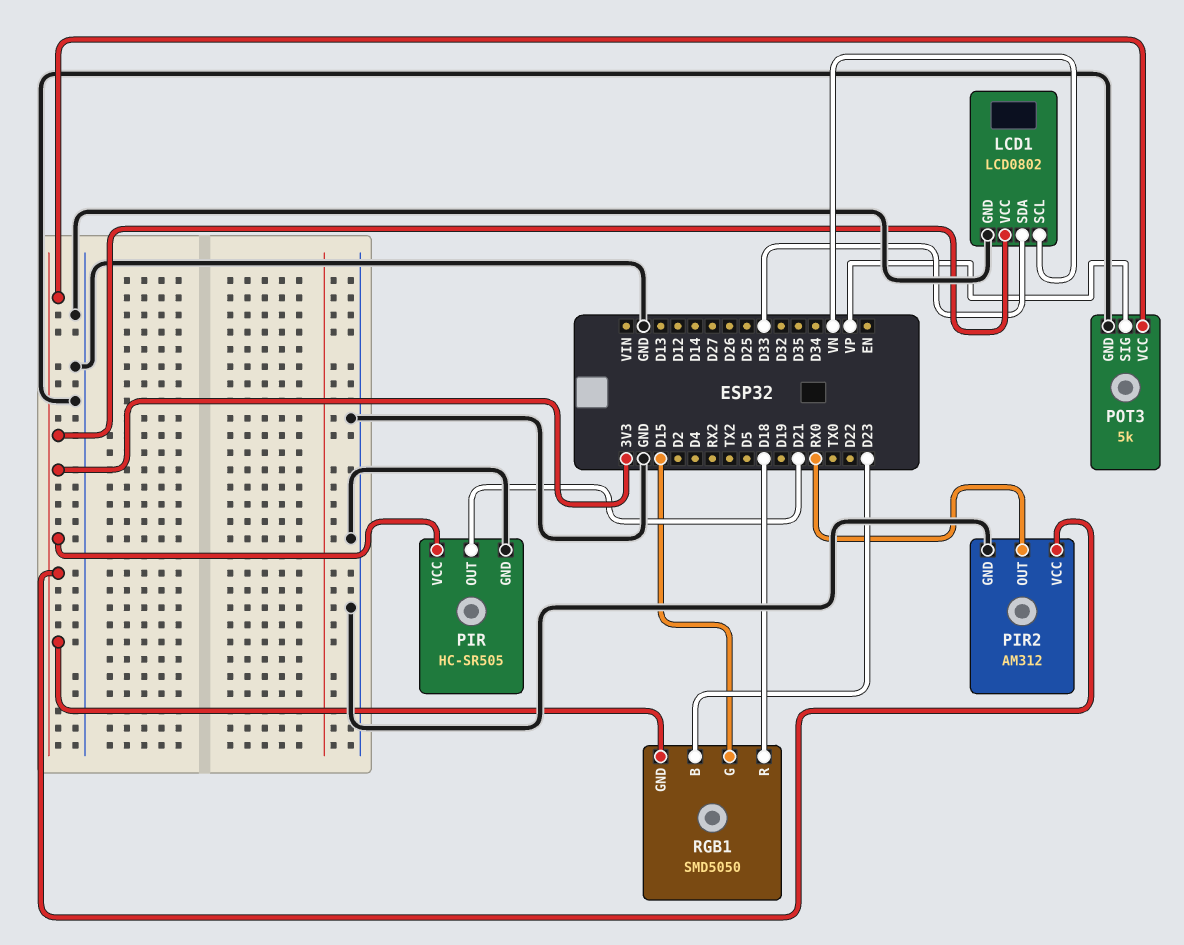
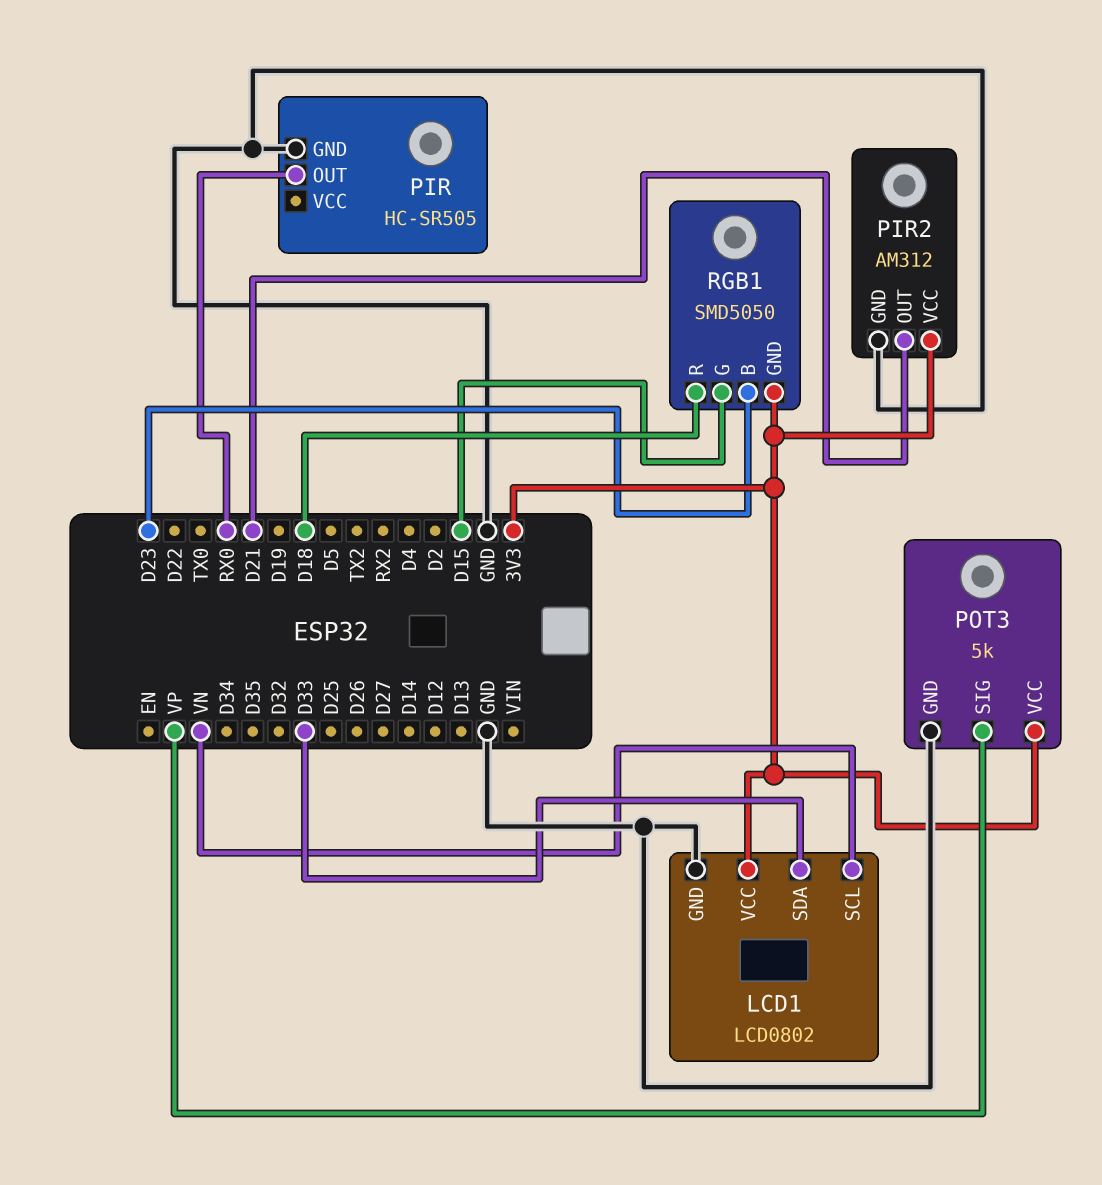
PIR pin OUT: D21 -> RX0
PIR pin VCC: 3V3 -> none
PIR2 pin OUT: RX0 -> D21

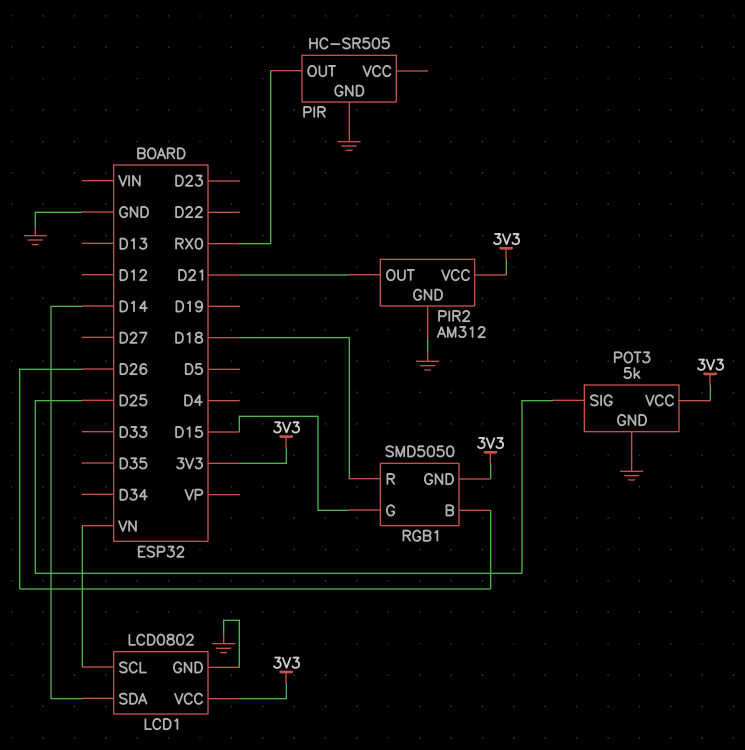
LCD1 pin SDA: D33 -> D14
POT3 pin SIG: VP -> D25
RGB1 pin B: D23 -> D26

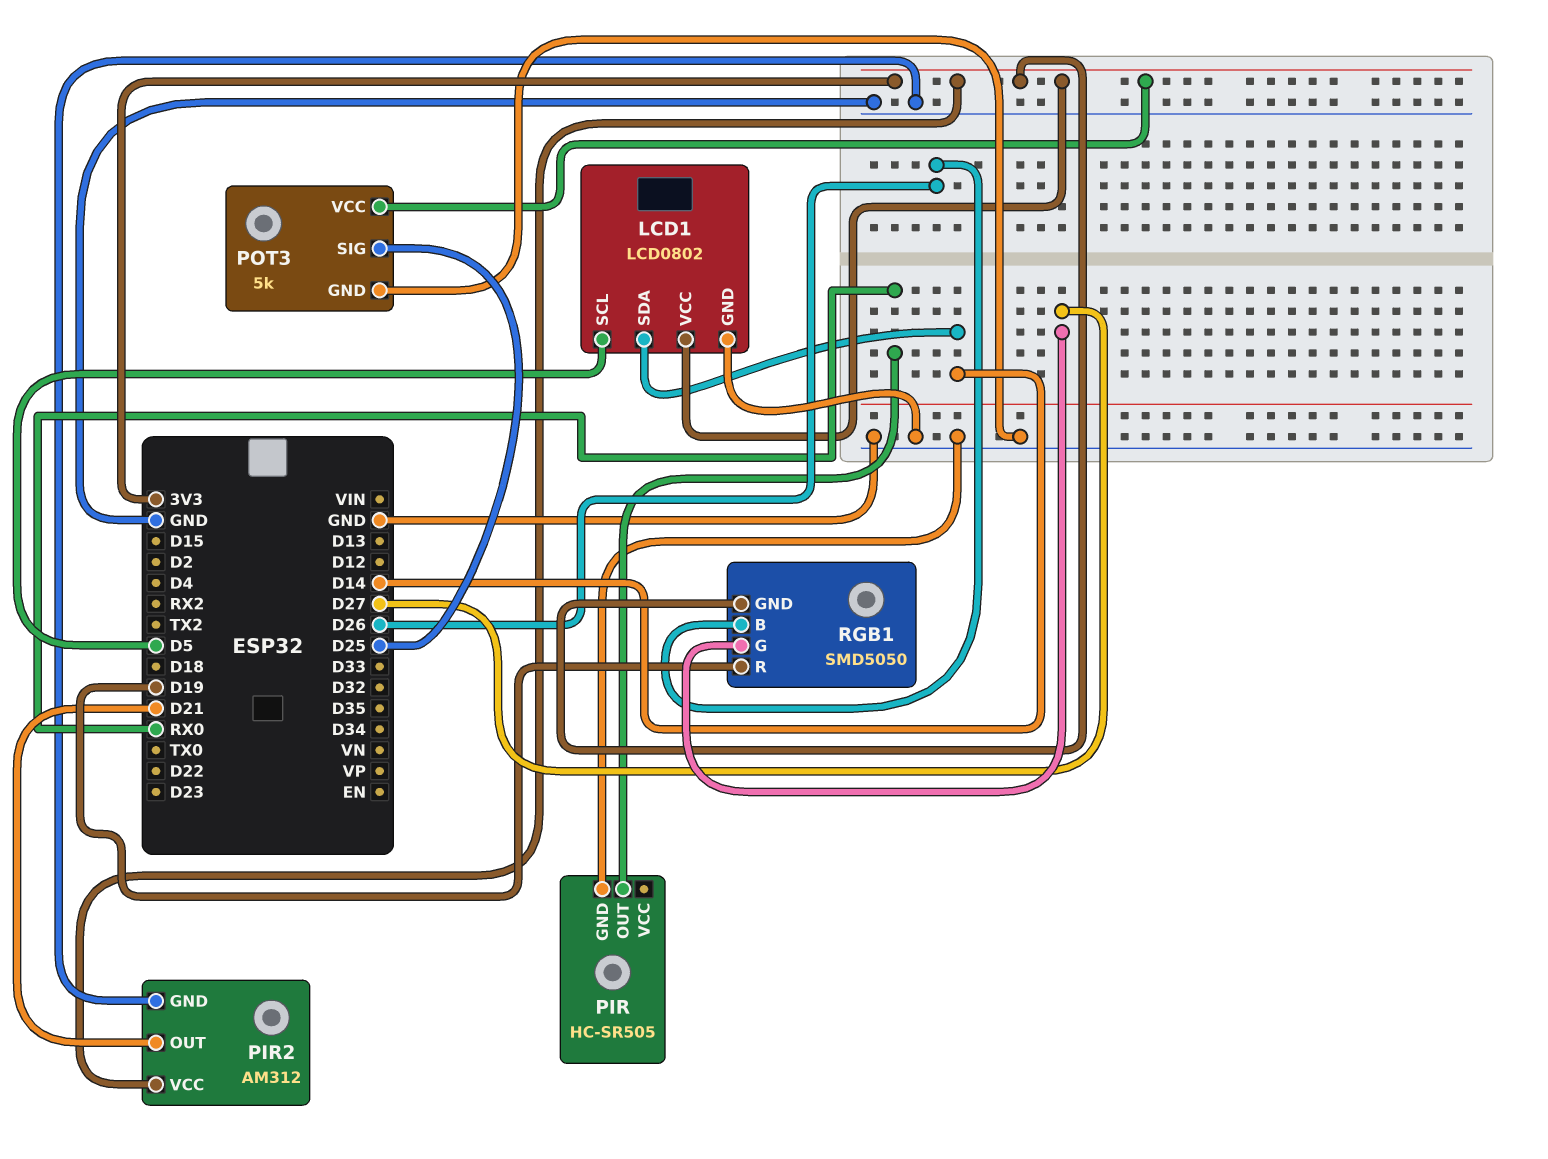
LCD1 pin SCL: VN -> D5
RGB1 pin G: D15 -> D27
RGB1 pin R: D18 -> D19

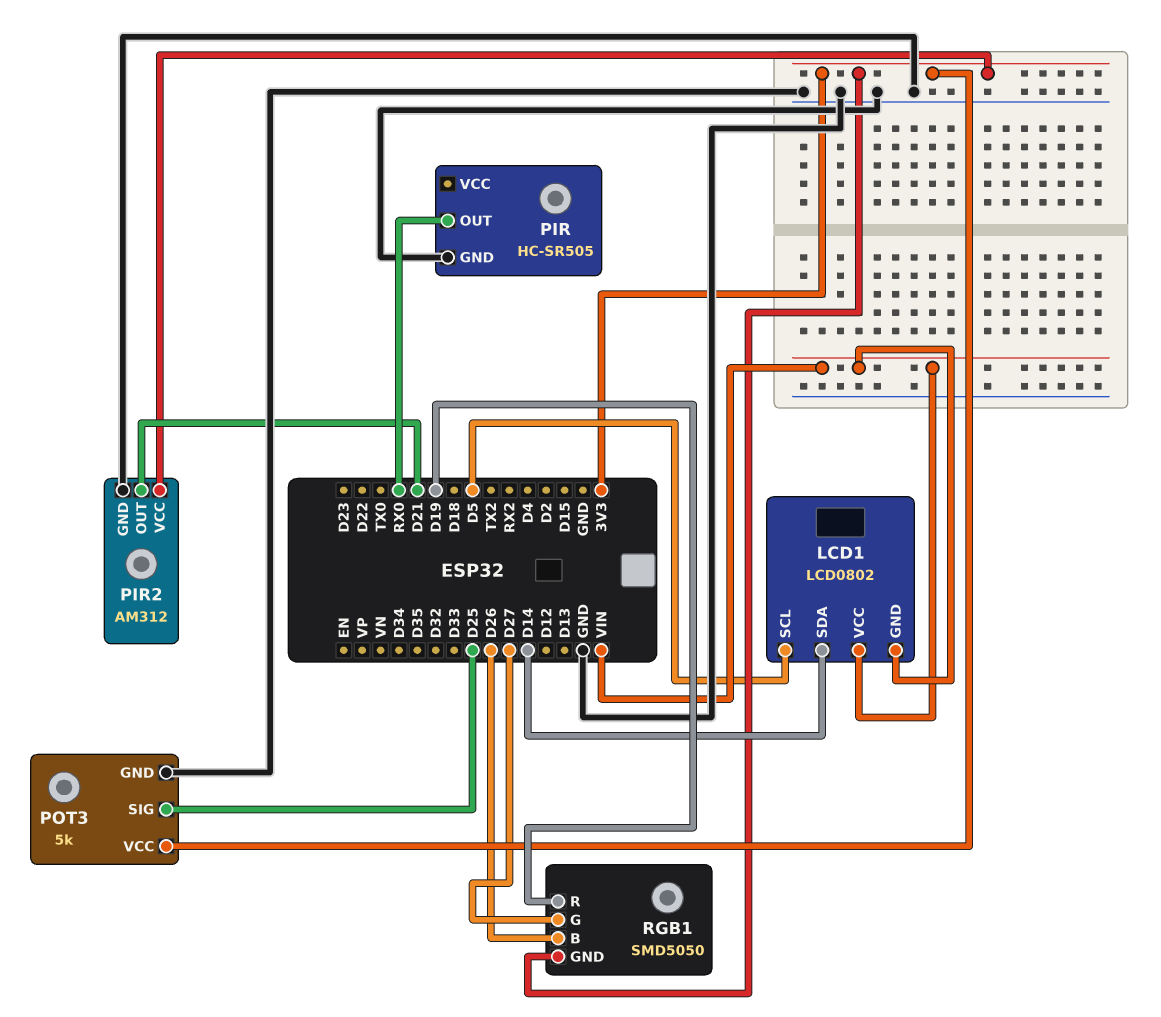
LCD1 pin GND: GND -> VIN
LCD1 pin VCC: 3V3 -> VIN

